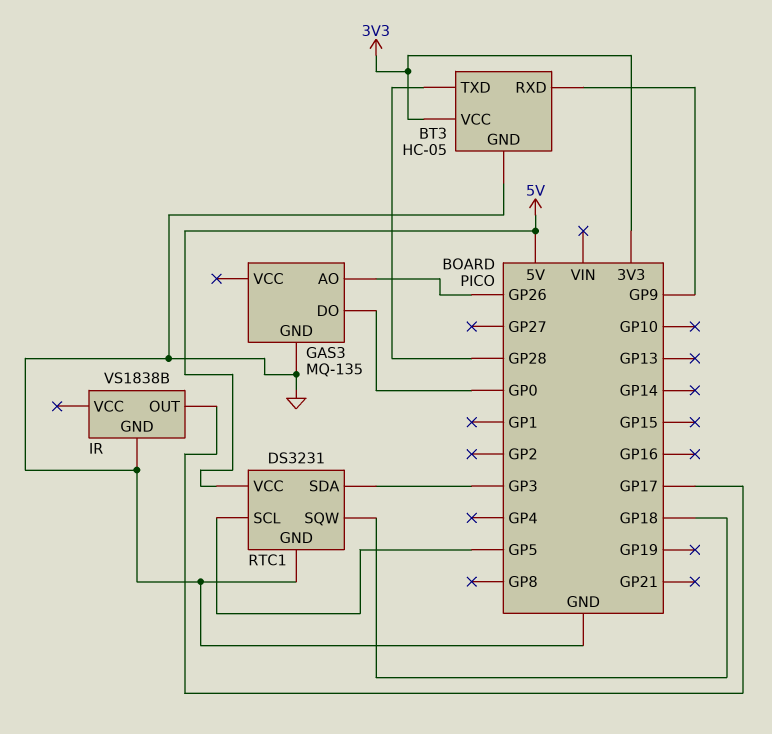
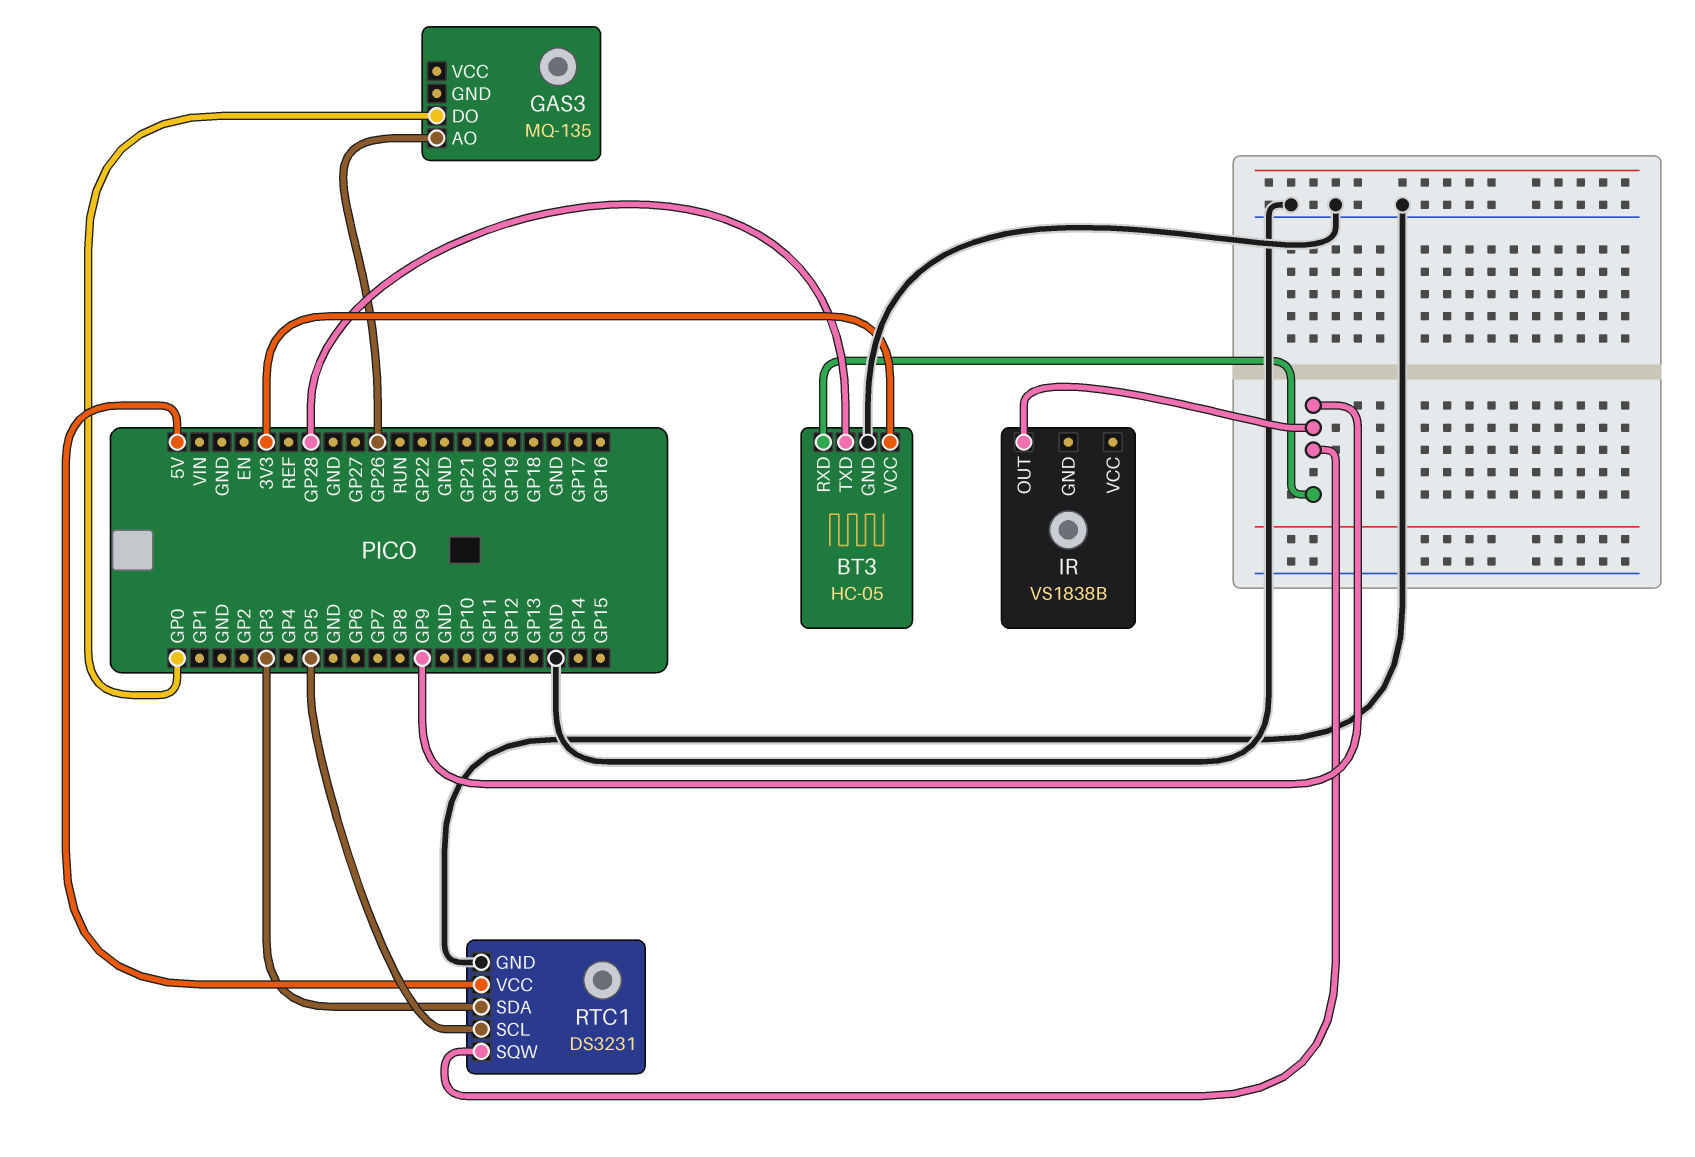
GAS3 pin GND: GND -> none
IR pin GND: GND -> none
IR pin OUT: GP17 -> GP9
RTC1 pin SQW: GP18 -> GP9

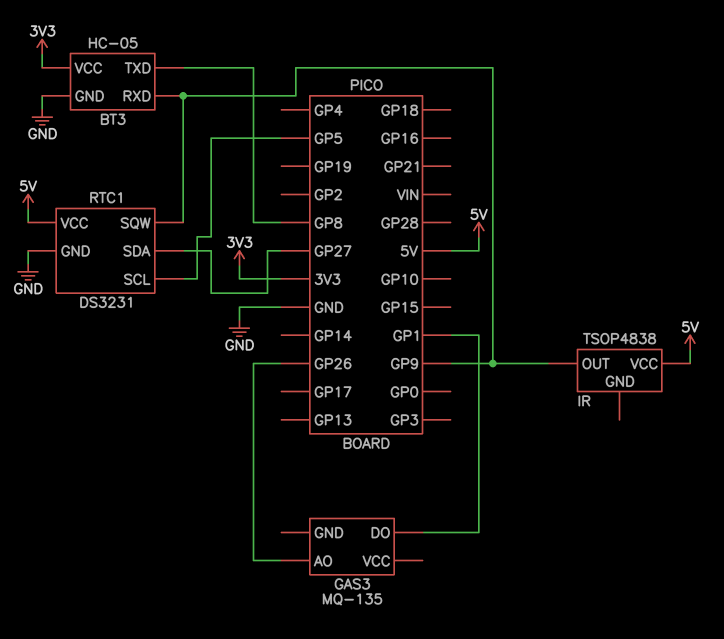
BT3 pin TXD: GP28 -> GP8
GAS3 pin DO: GP0 -> GP1
IR: VS1838B -> TSOP4838
IR pin VCC: none -> 5V
RTC1 pin SDA: GP3 -> GP27

